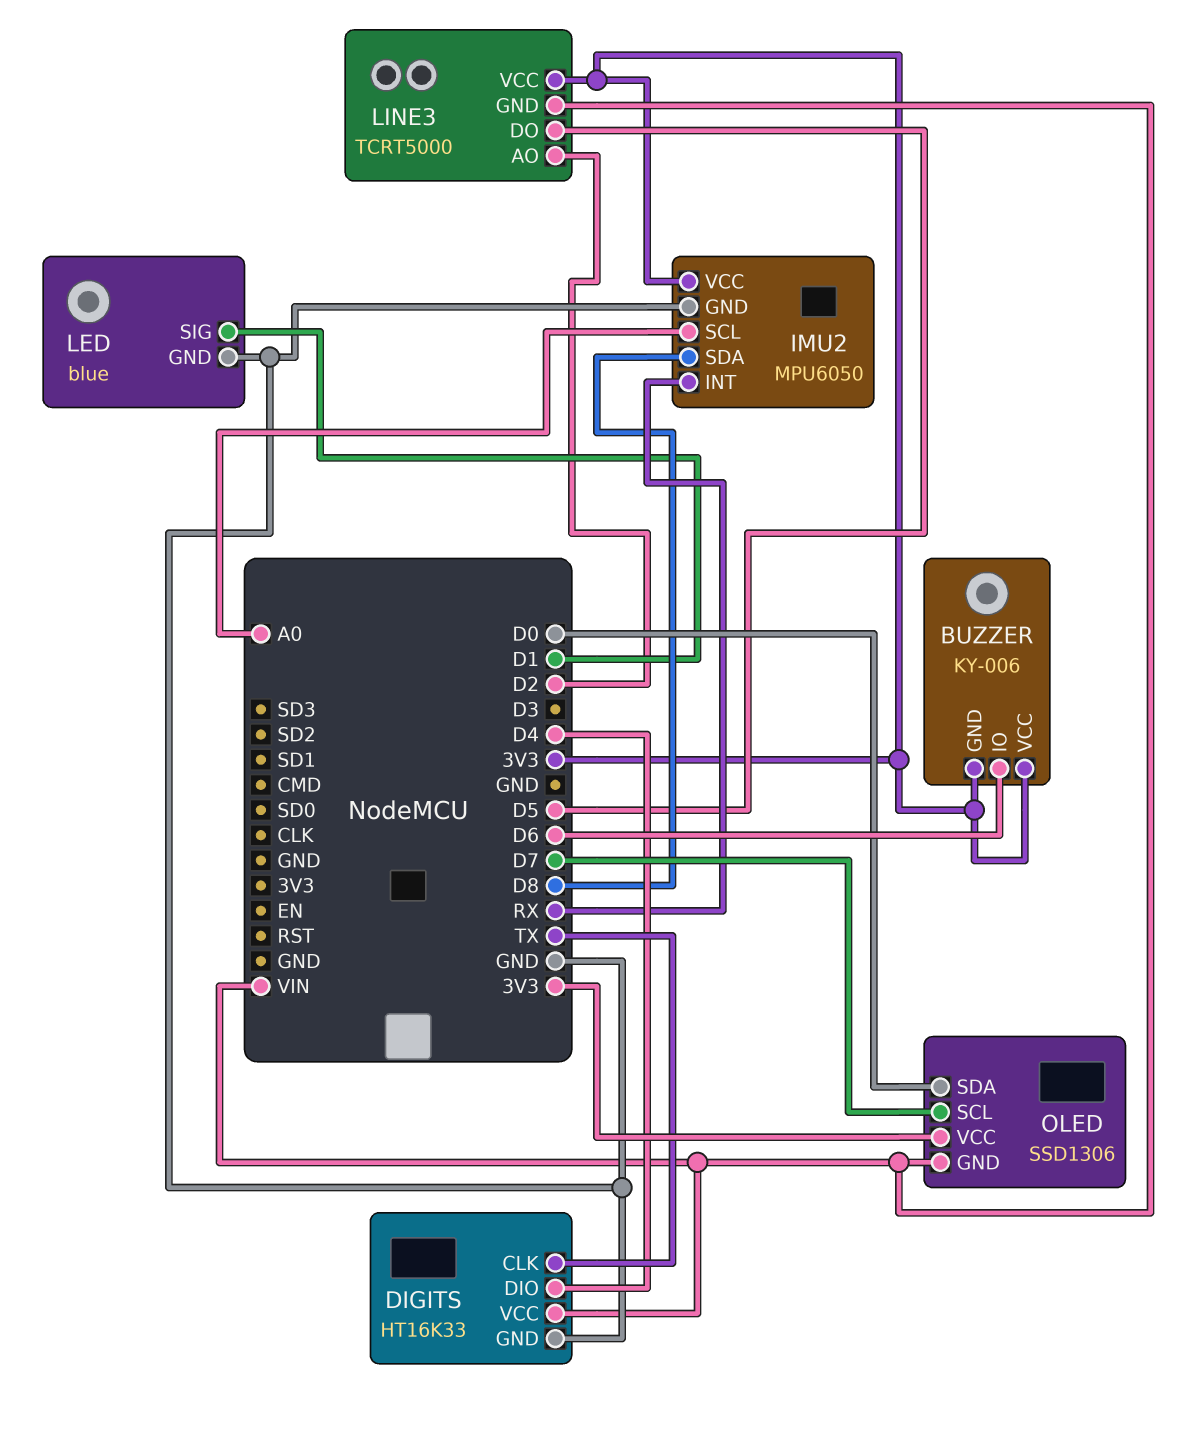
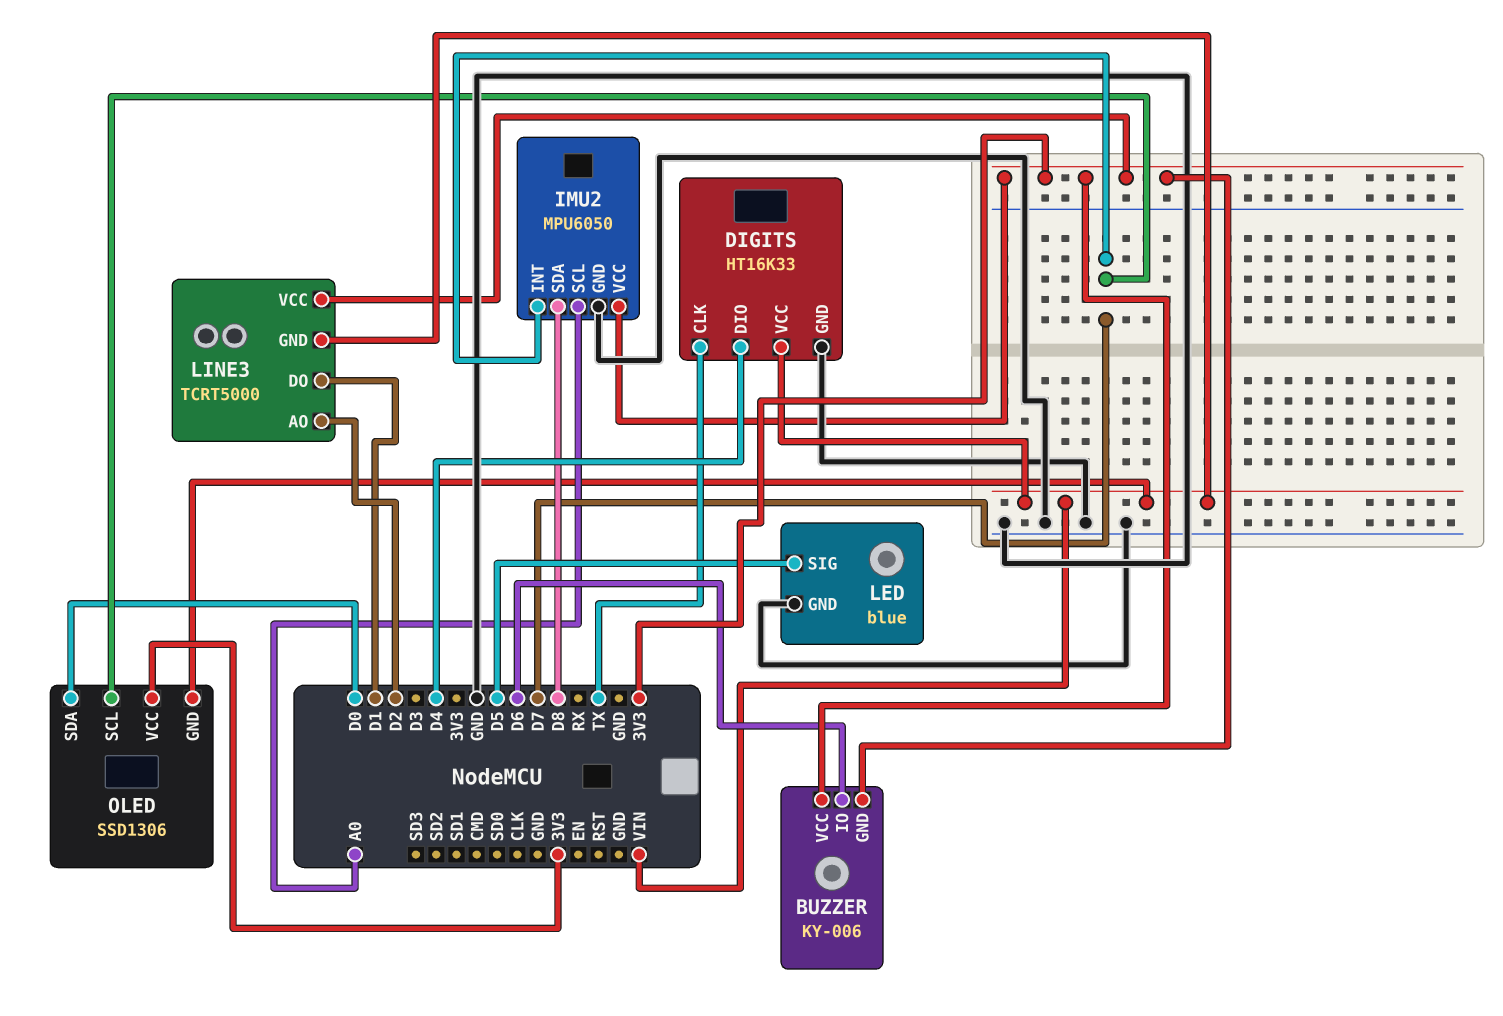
IMU2 pin INT: RX -> D7
LED pin SIG: D1 -> D5
LINE3 pin DO: D5 -> D1

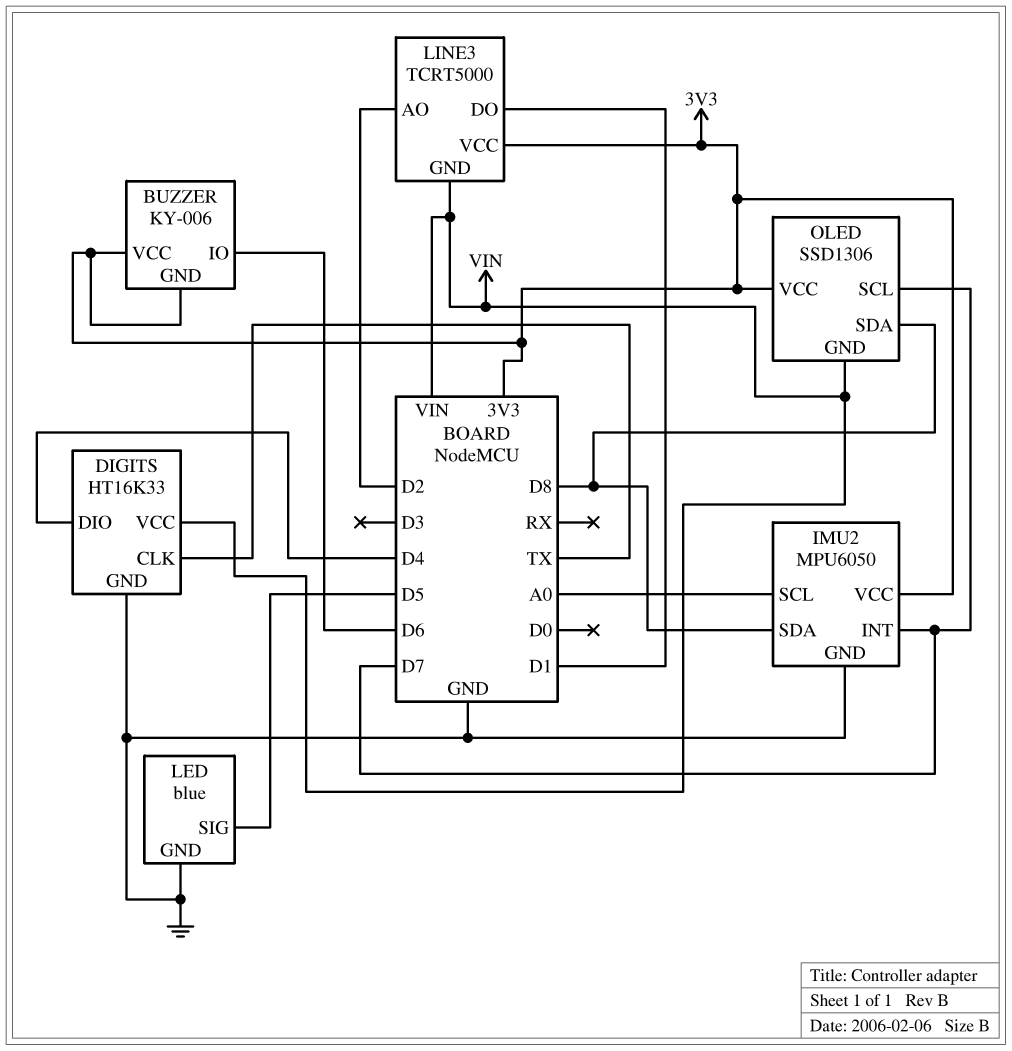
OLED pin SDA: D0 -> D8

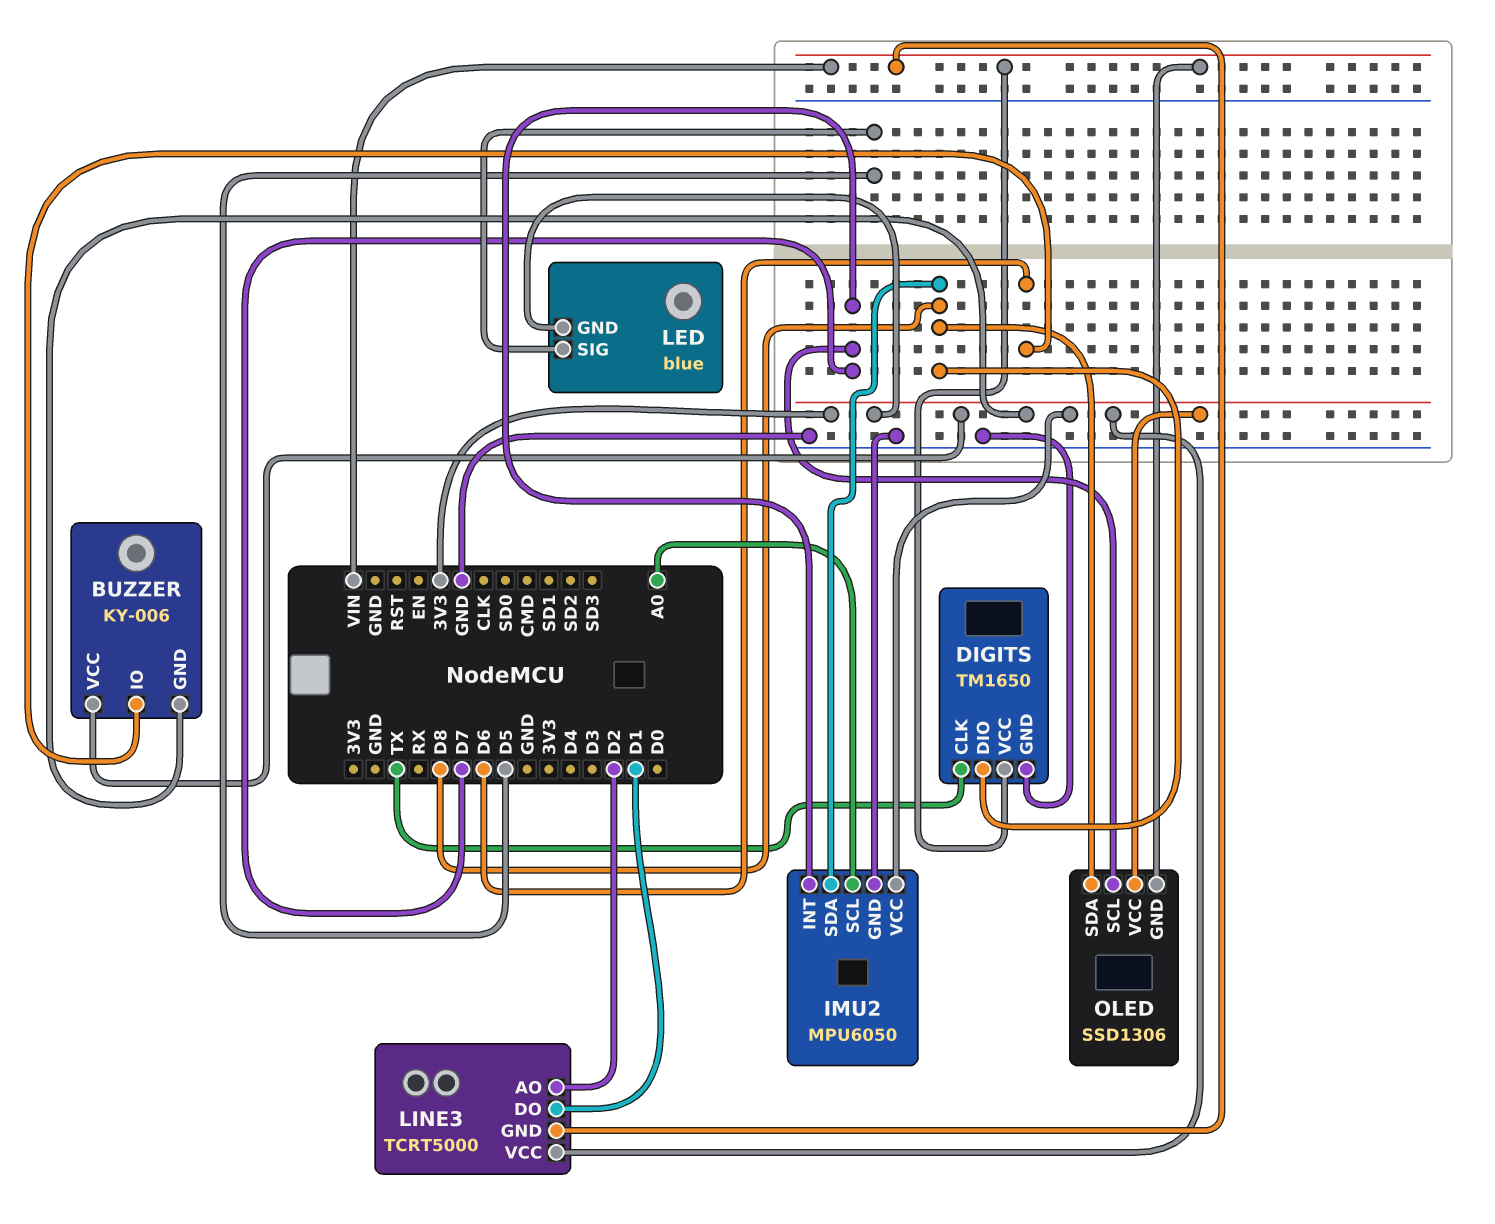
DIGITS: HT16K33 -> TM1650
DIGITS pin DIO: D4 -> D8
LED pin GND: GND -> 3V3

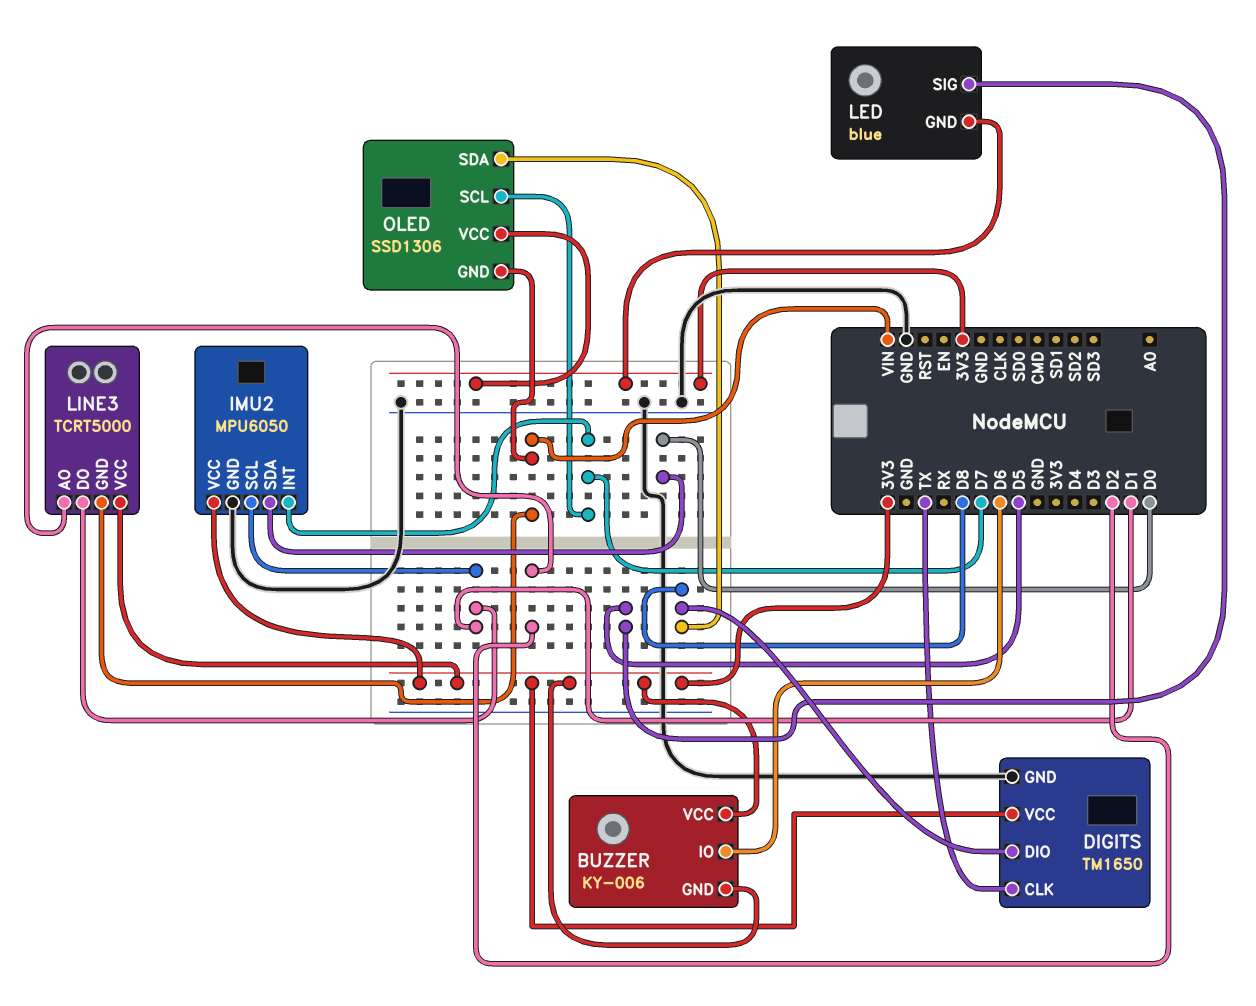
DIGITS pin VCC: VIN -> 3V3
IMU2 pin SCL: A0 -> D1
IMU2 pin SDA: D8 -> D0

